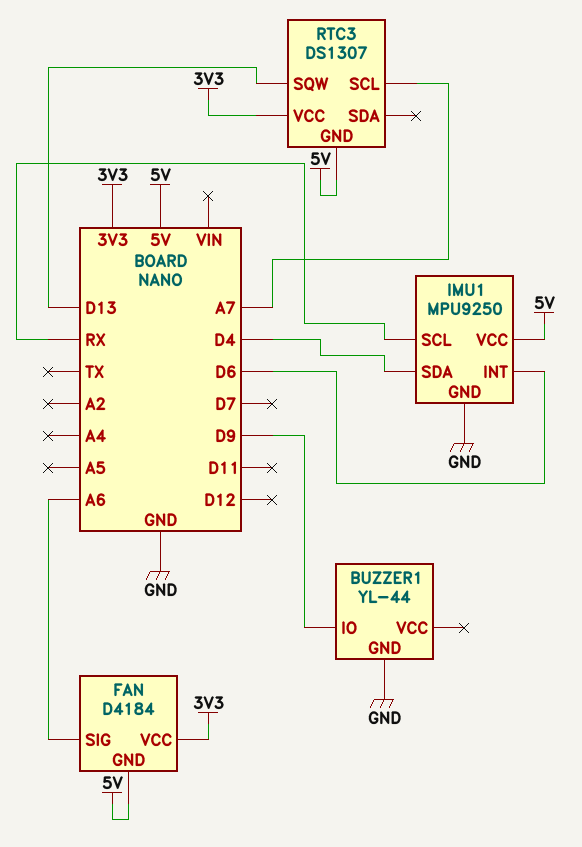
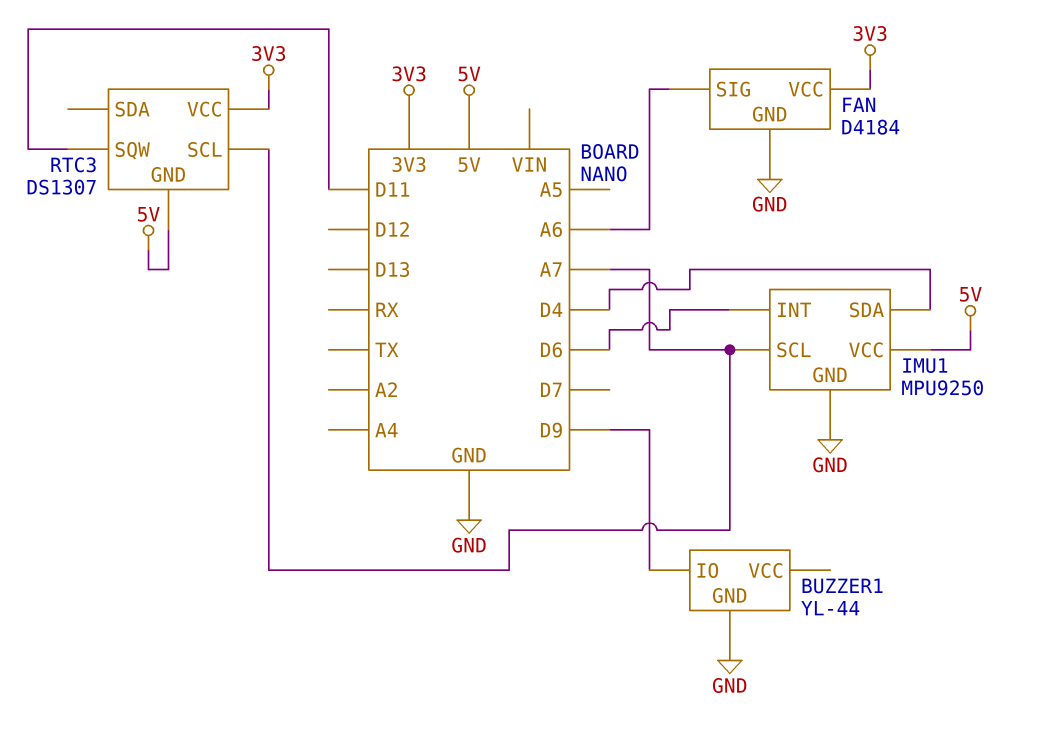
FAN pin GND: 5V -> GND
IMU1 pin SCL: RX -> A7
RTC3 pin SQW: D13 -> D11

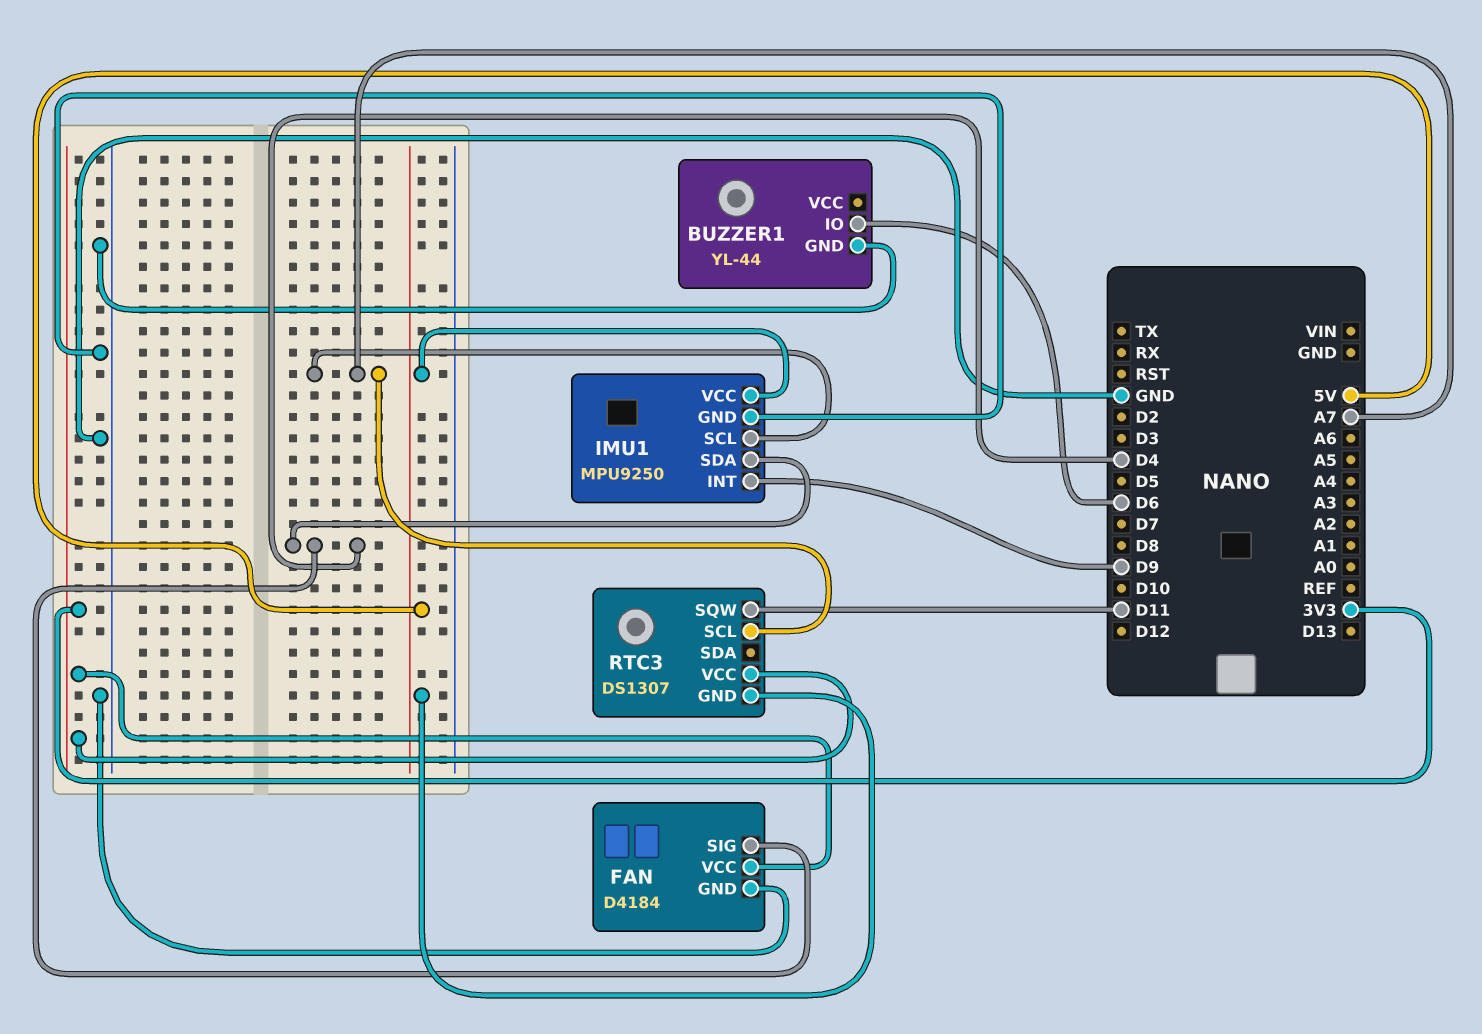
BUZZER1 pin IO: D9 -> D6
FAN pin SIG: A6 -> D4
IMU1 pin INT: D6 -> D9

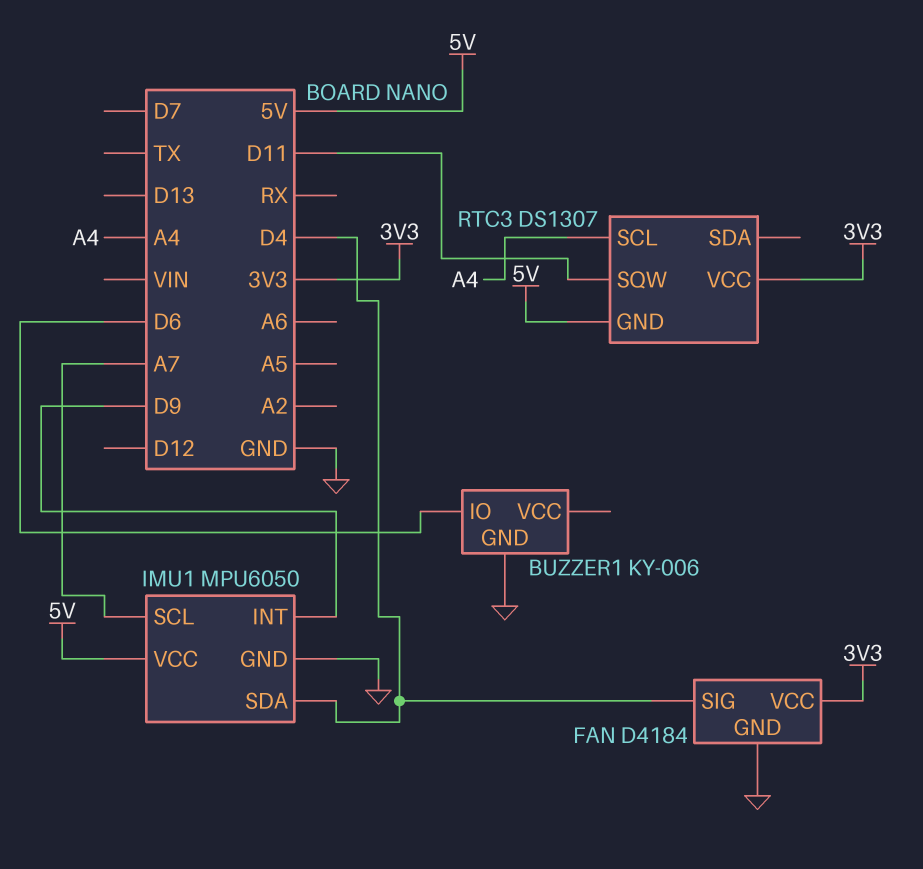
BUZZER1: YL-44 -> KY-006
IMU1: MPU9250 -> MPU6050
RTC3 pin SCL: A7 -> A4

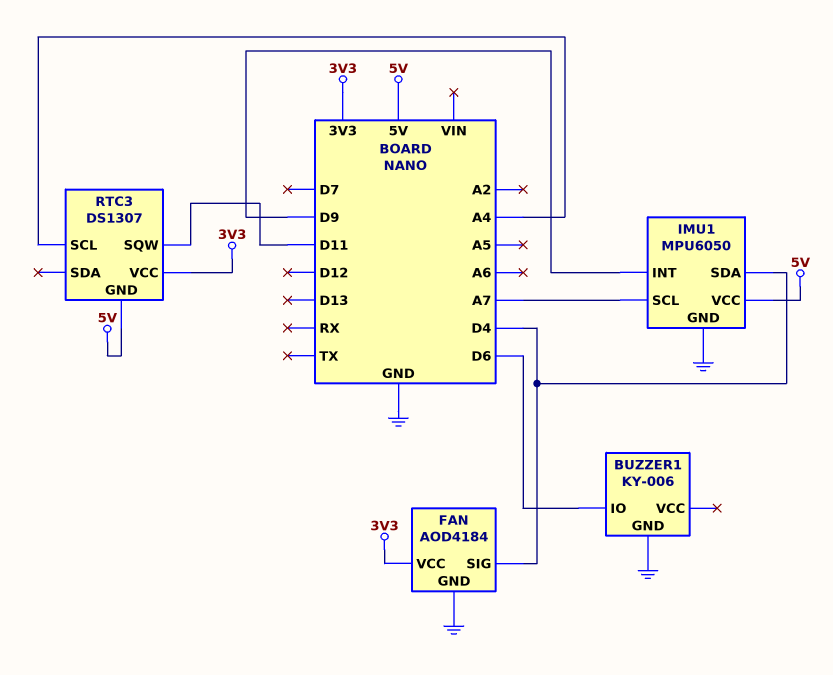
FAN: D4184 -> AOD4184

